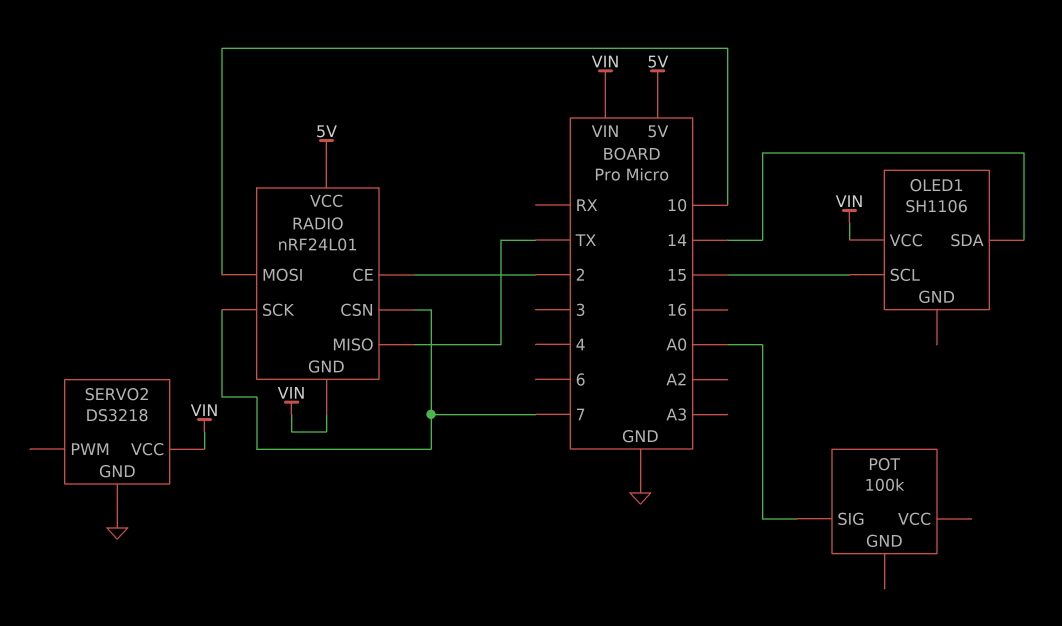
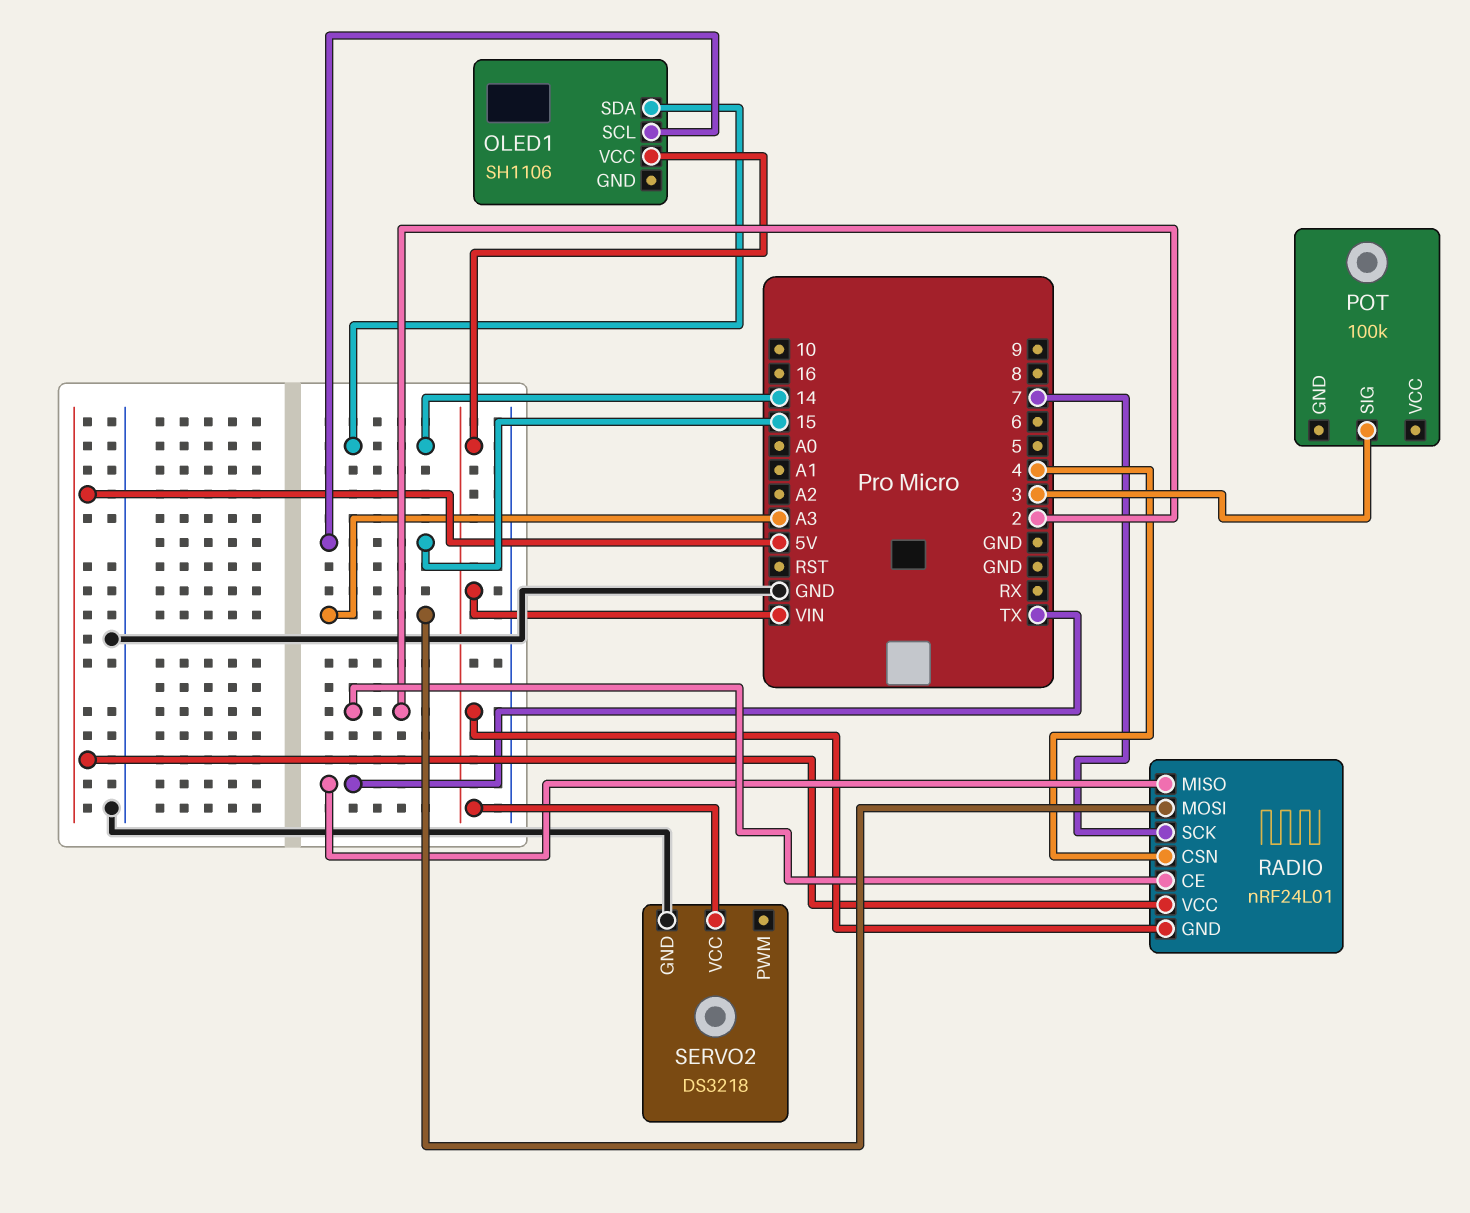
POT pin SIG: A0 -> 3
RADIO pin CSN: 7 -> 4
RADIO pin MOSI: 10 -> A3

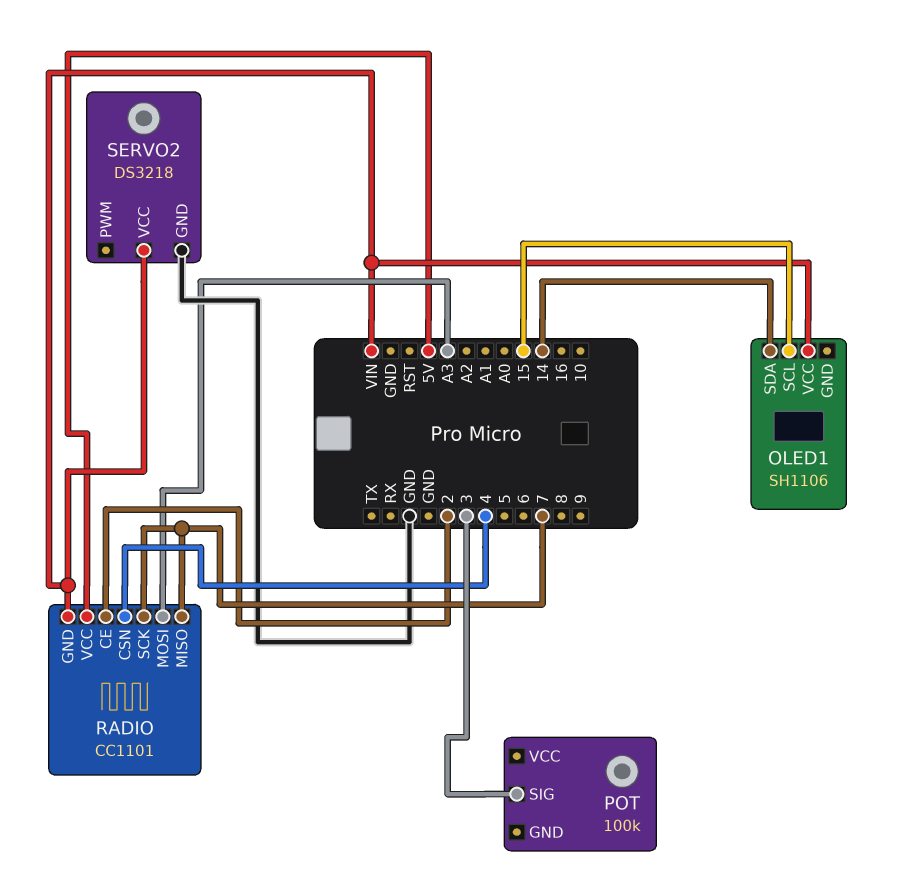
RADIO: nRF24L01 -> CC1101
RADIO pin MISO: TX -> 7

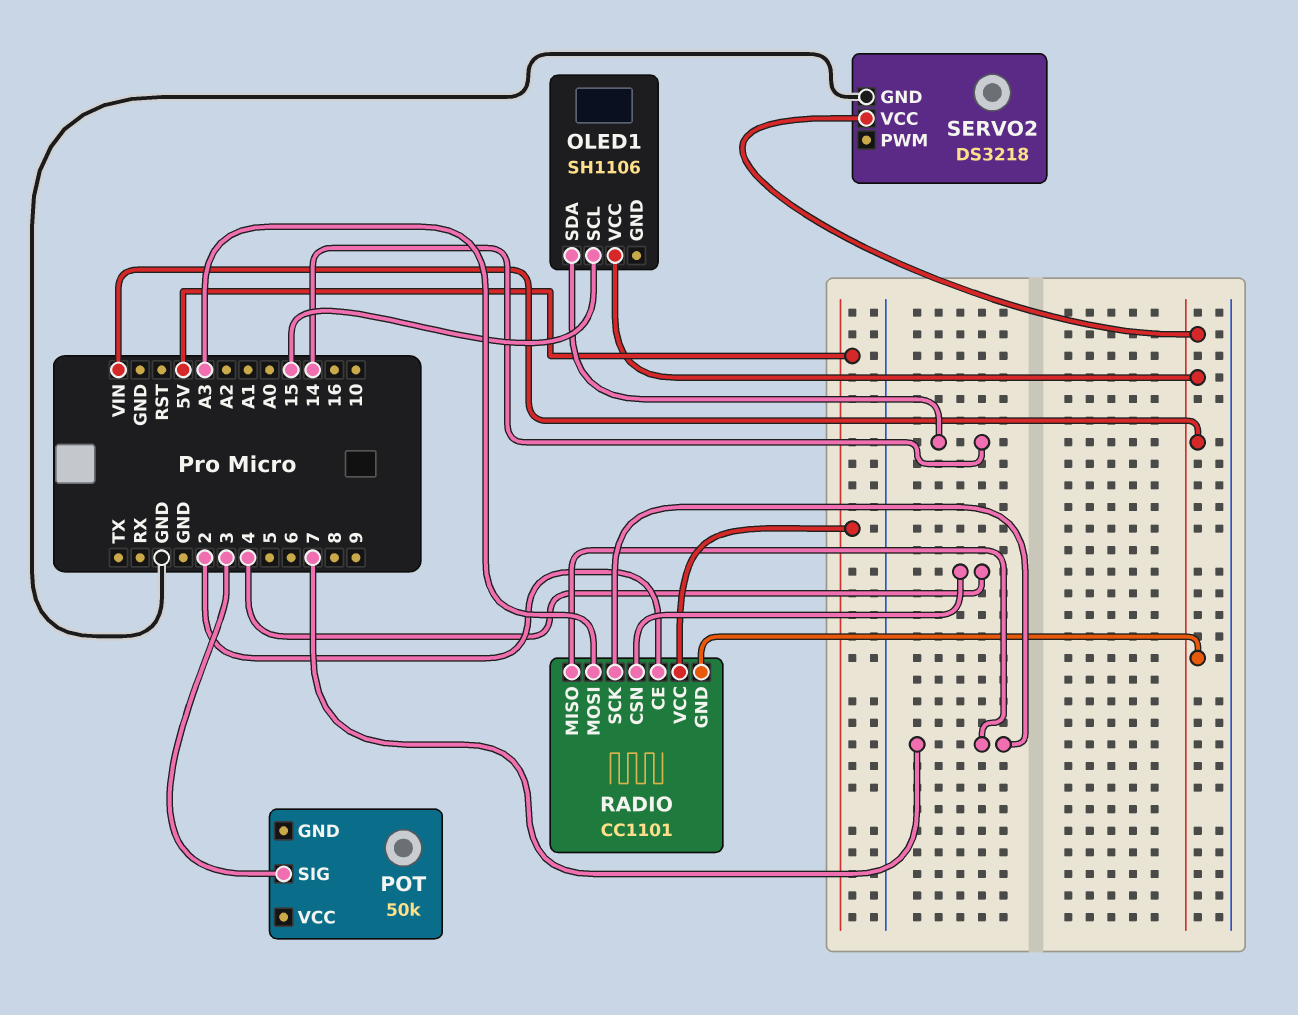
POT: 100k -> 50k

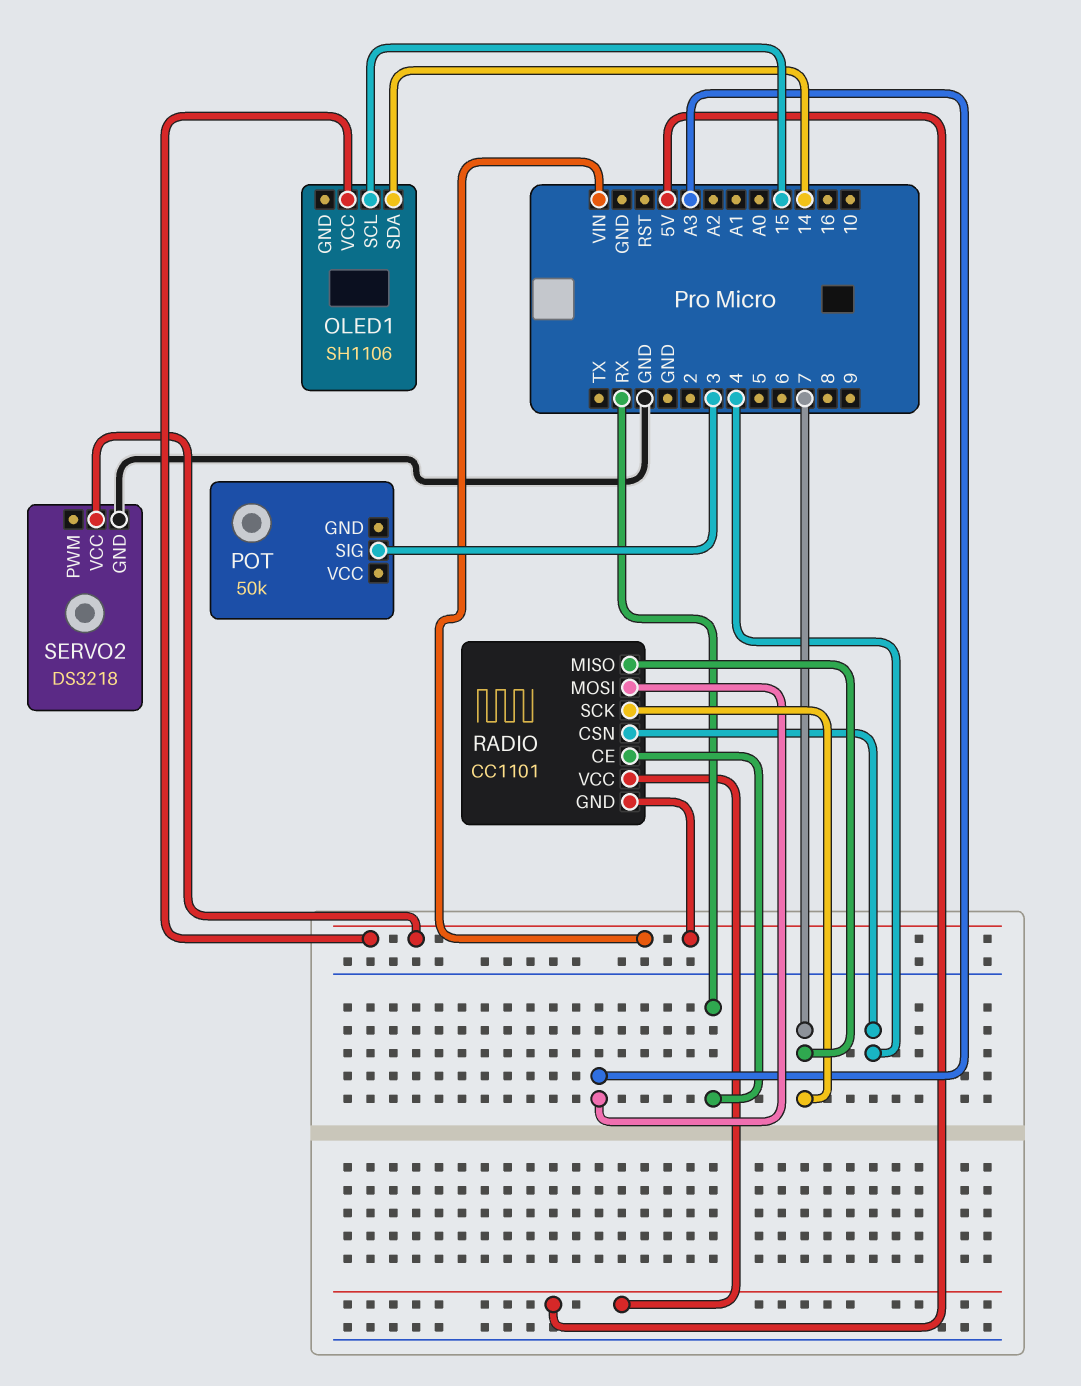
RADIO pin CE: 2 -> RX

